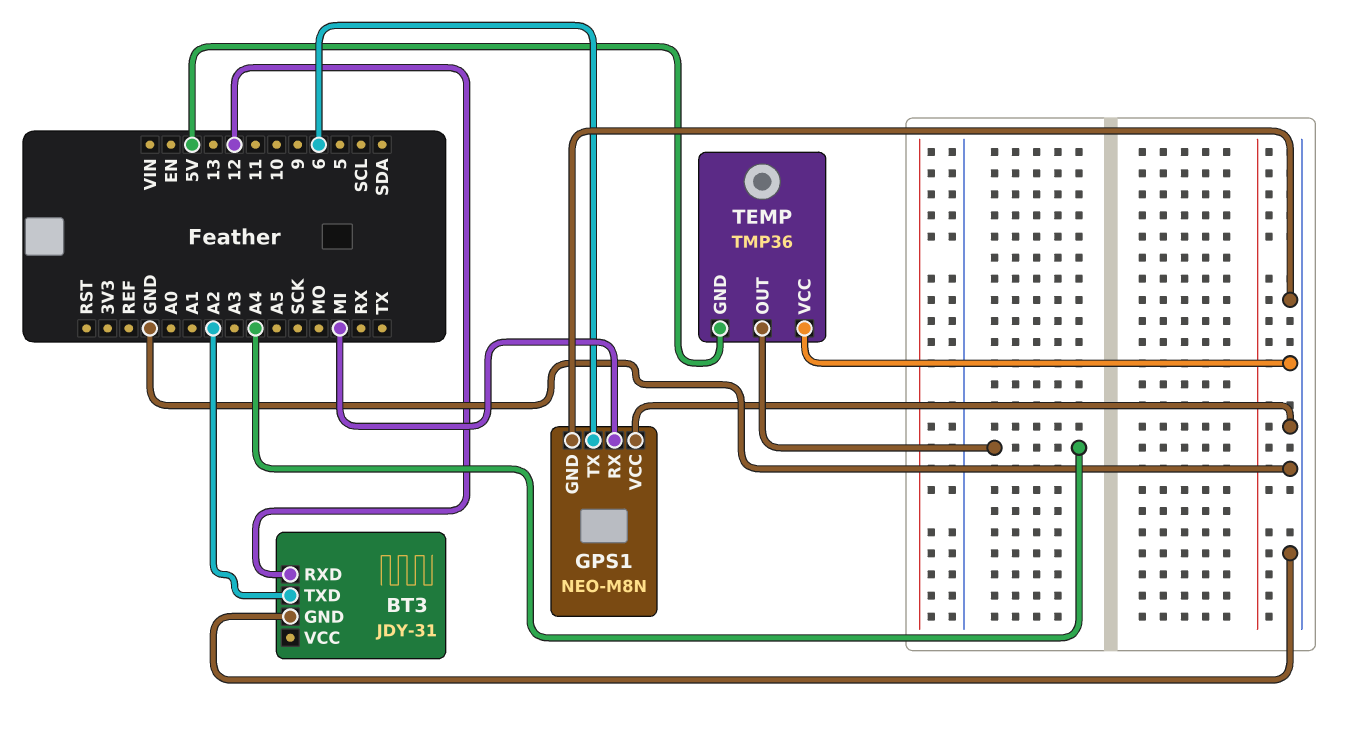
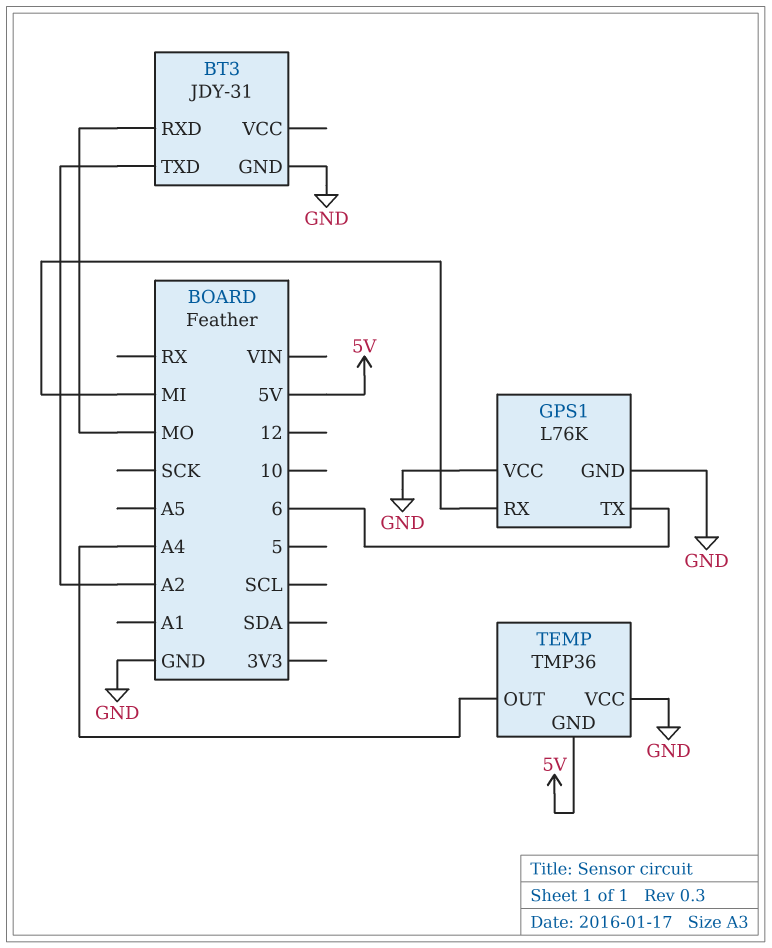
BT3 pin RXD: 12 -> MO
GPS1: NEO-M8N -> L76K

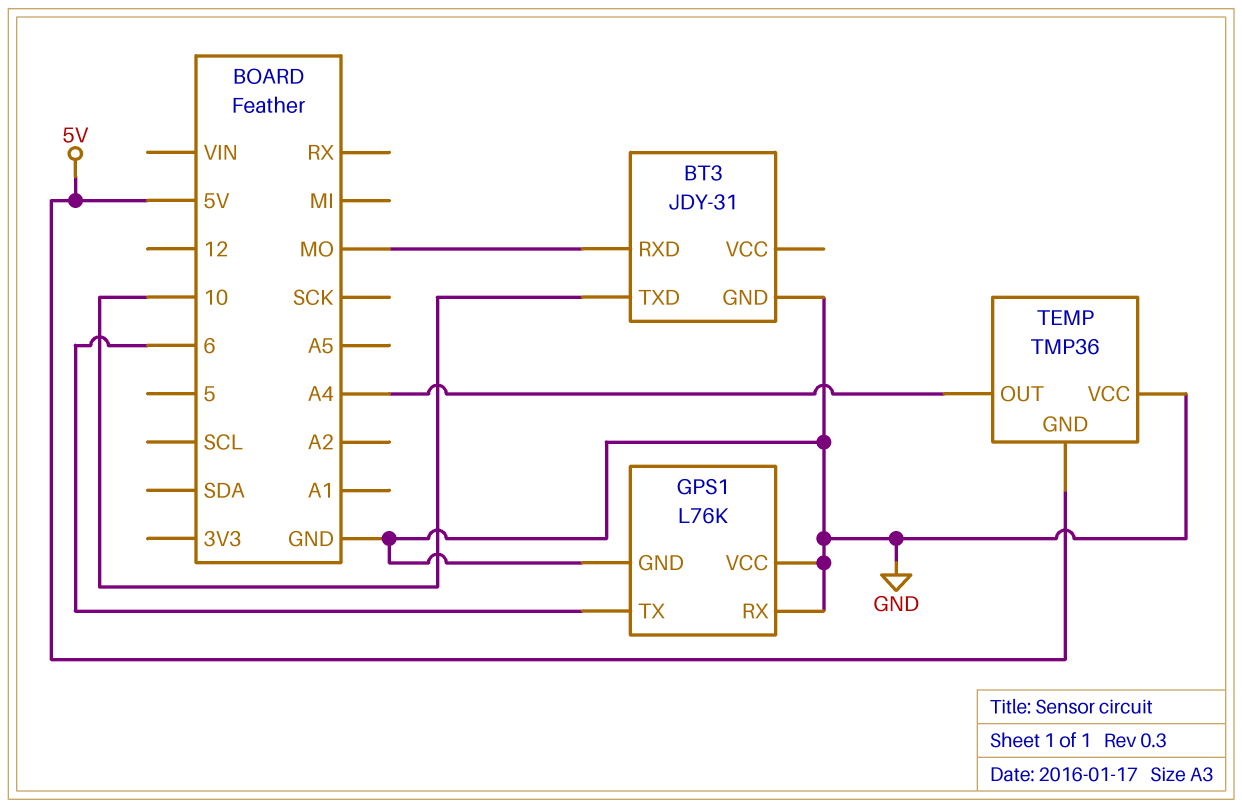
BT3 pin TXD: A2 -> 10
GPS1 pin RX: MI -> GND

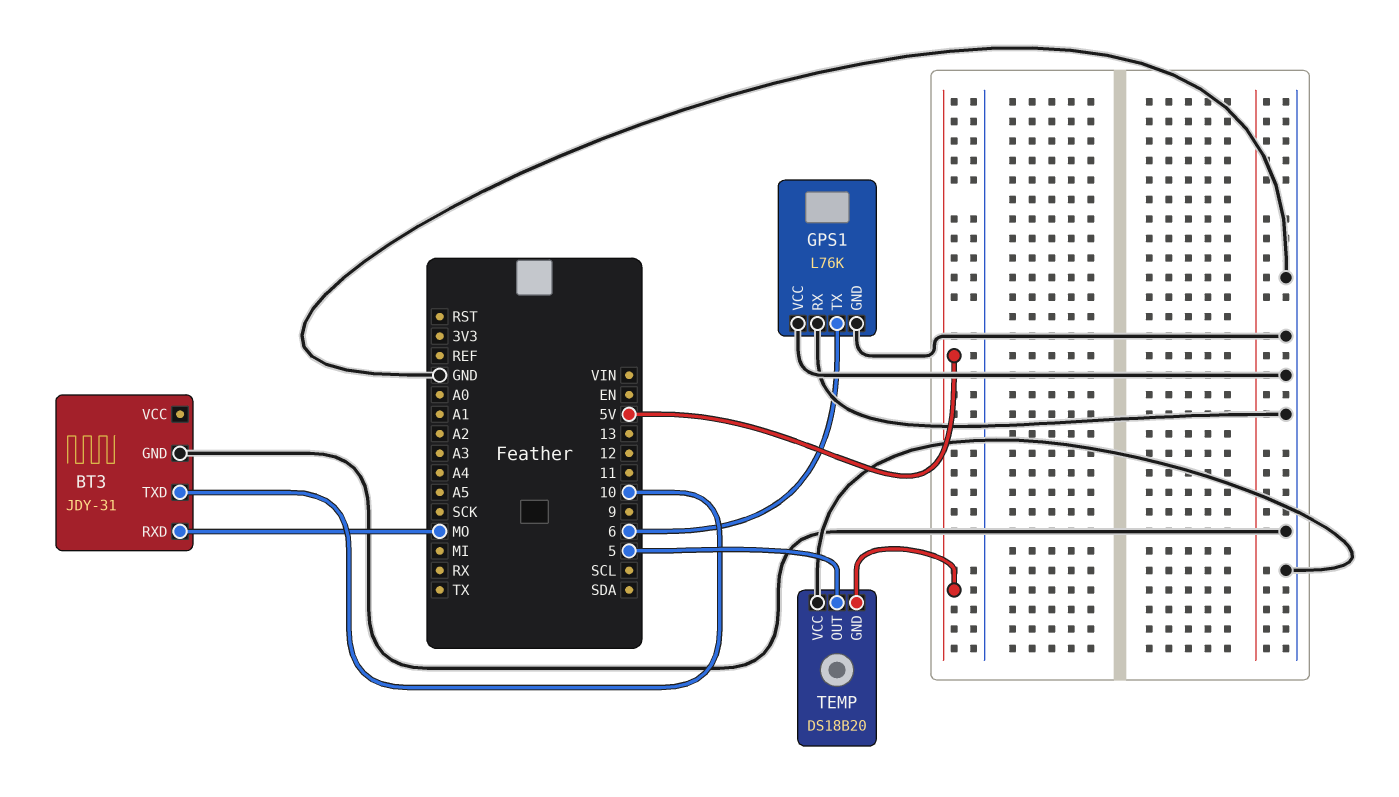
TEMP: TMP36 -> DS18B20
TEMP pin OUT: A4 -> 5

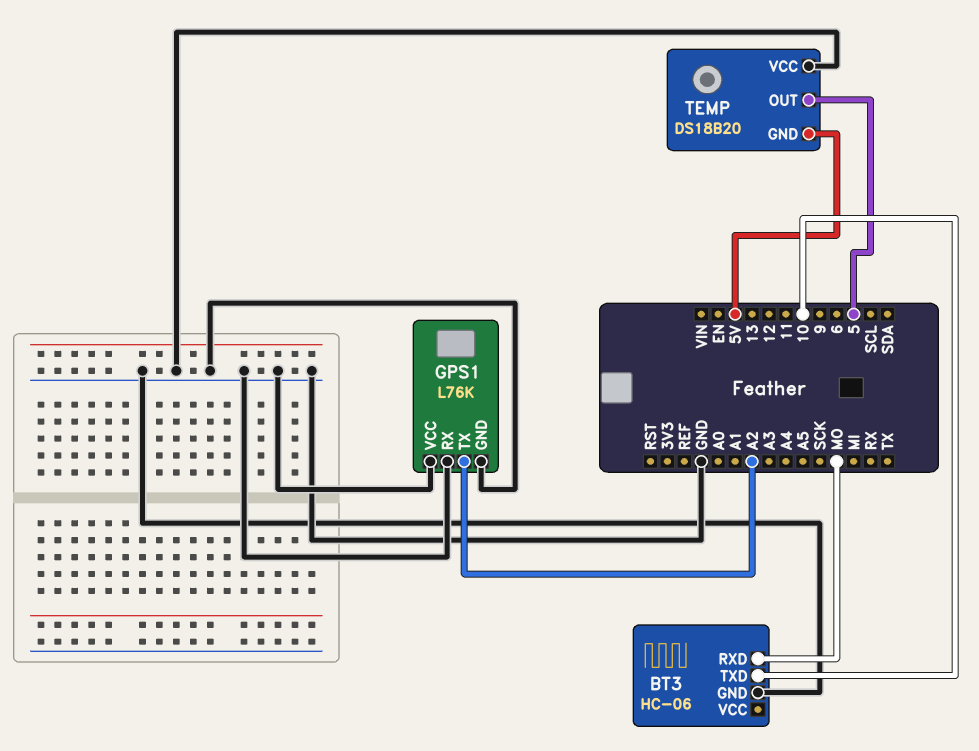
BT3: JDY-31 -> HC-06
GPS1 pin TX: 6 -> A2

